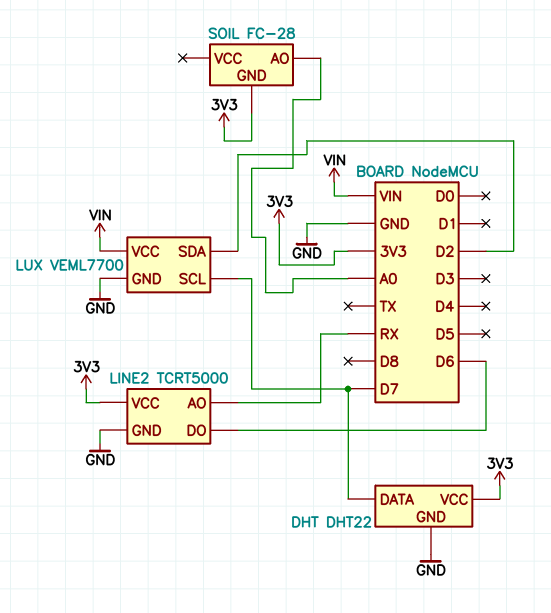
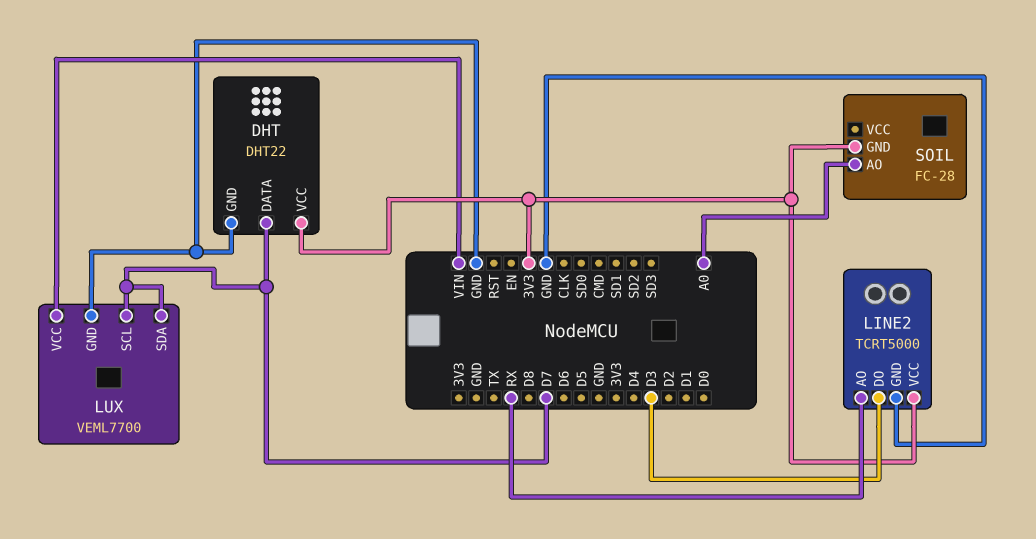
LINE2 pin DO: D6 -> D3
LUX pin SDA: D2 -> D7

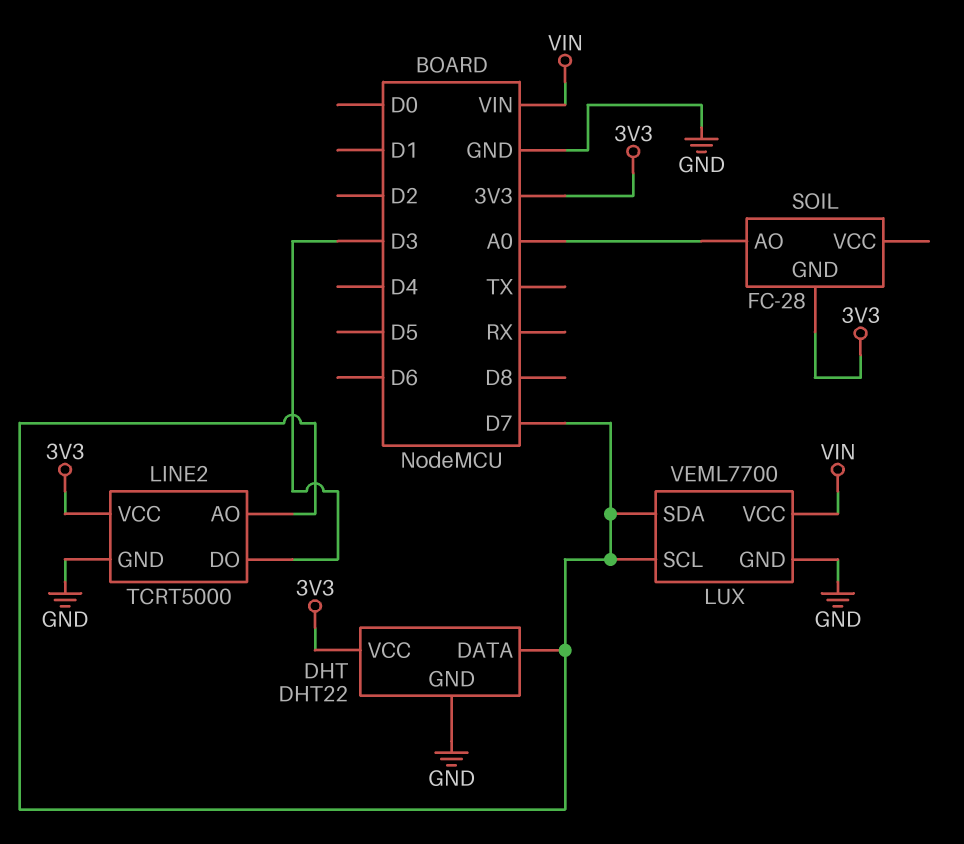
LINE2 pin AO: RX -> D7

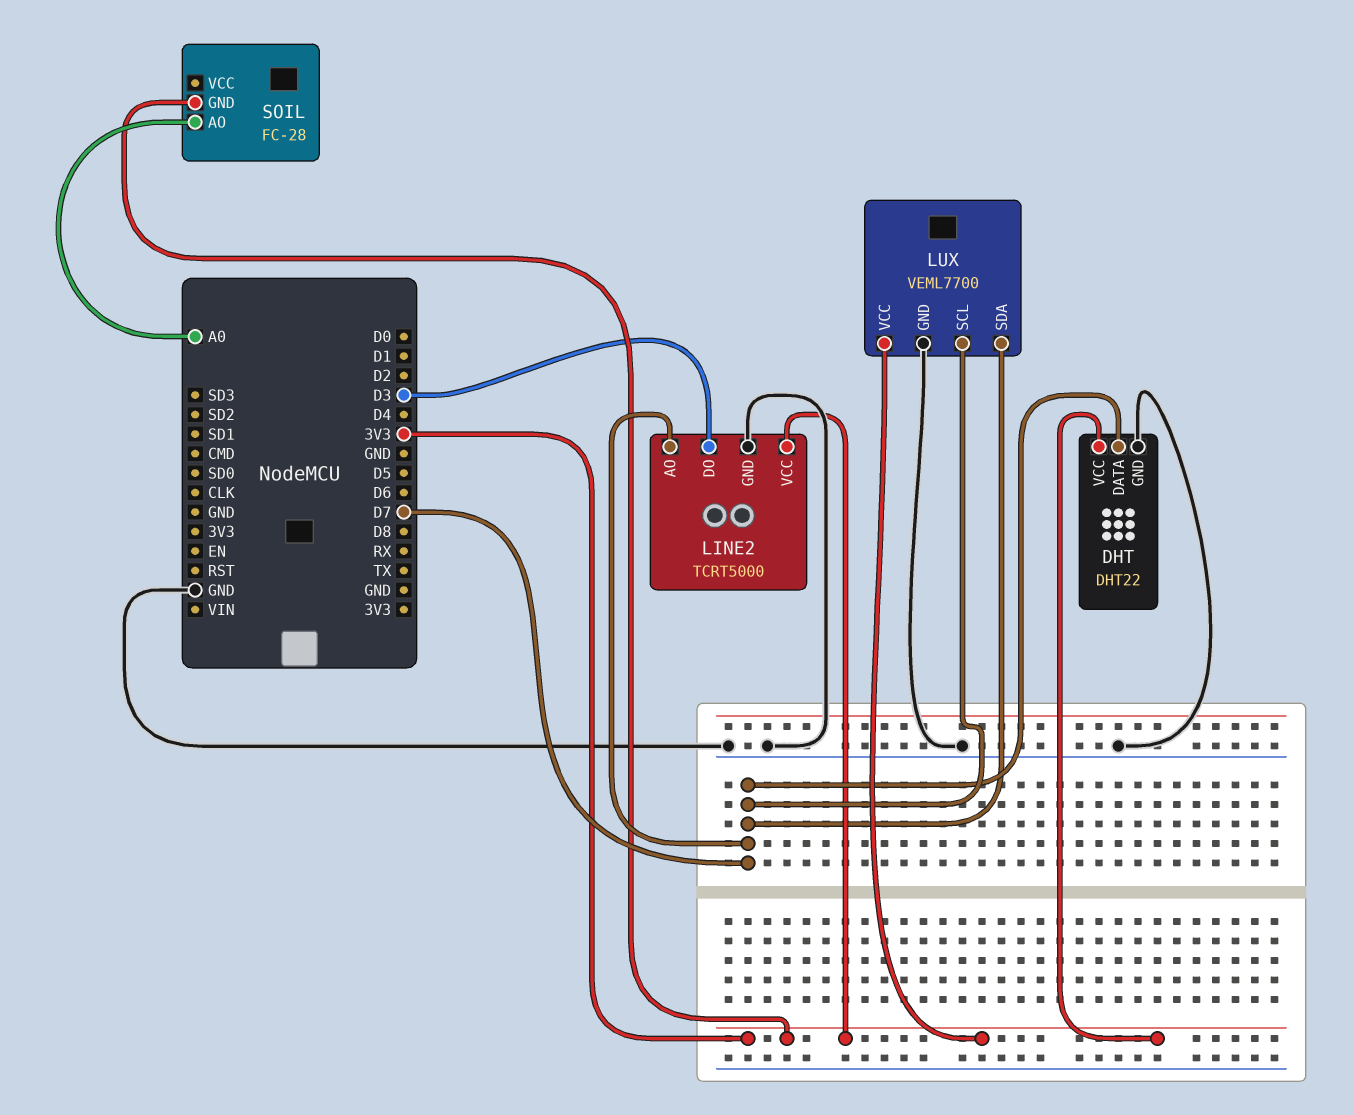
LUX pin VCC: VIN -> 3V3

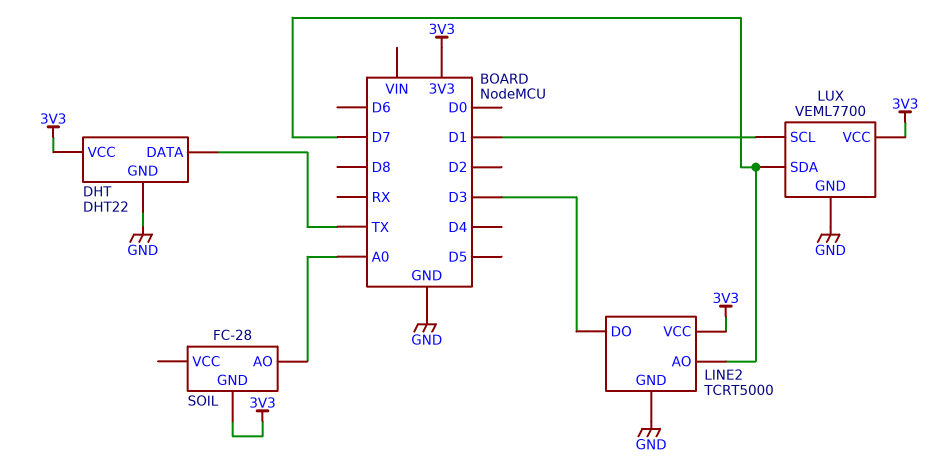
DHT pin DATA: D7 -> TX
LUX pin SCL: D7 -> D1

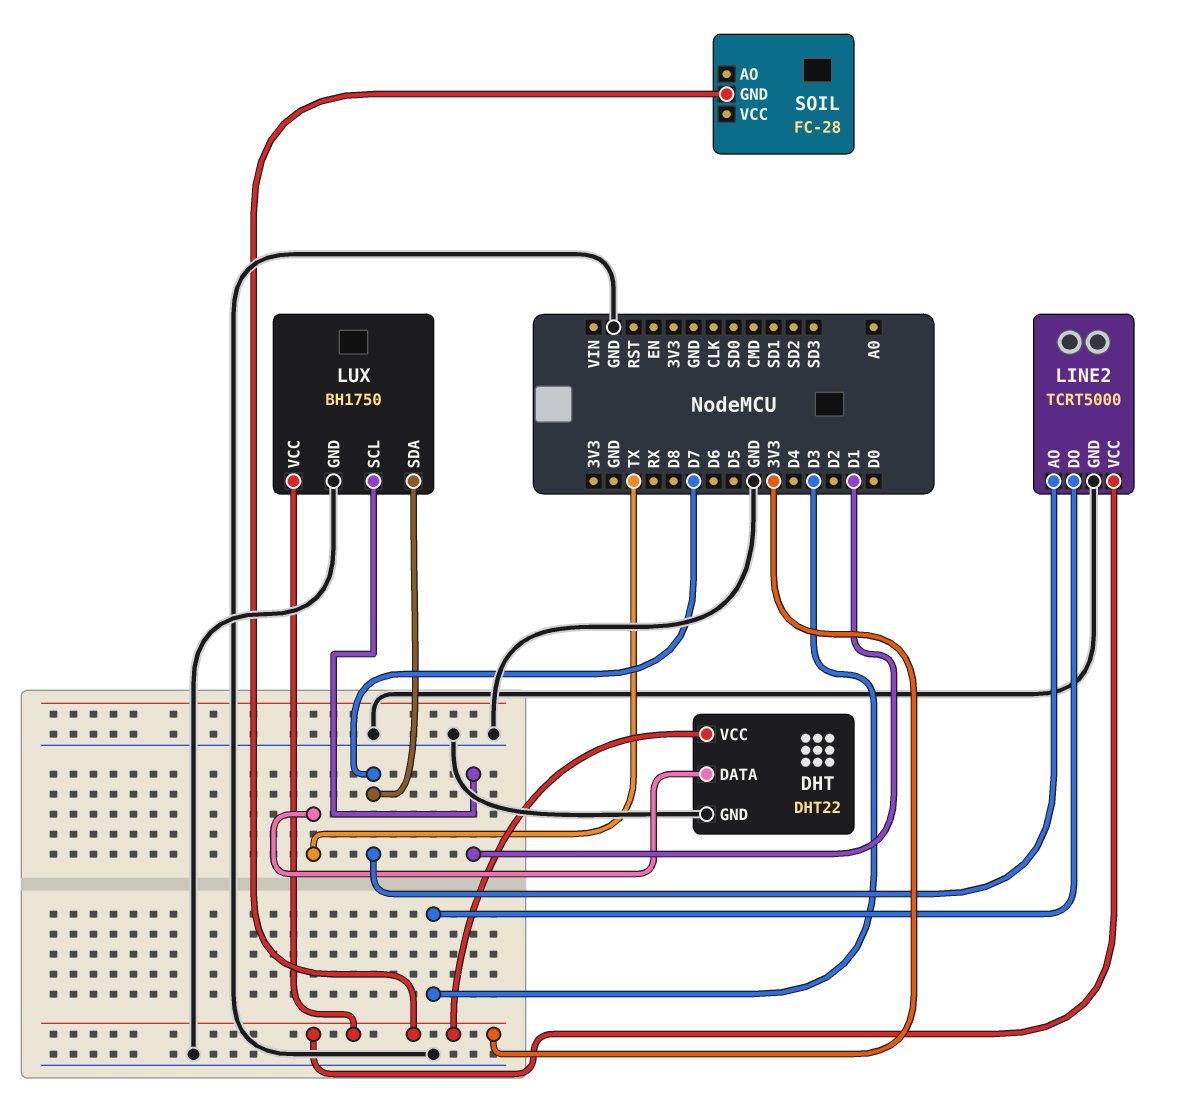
LUX: VEML7700 -> BH1750
SOIL pin AO: A0 -> none

